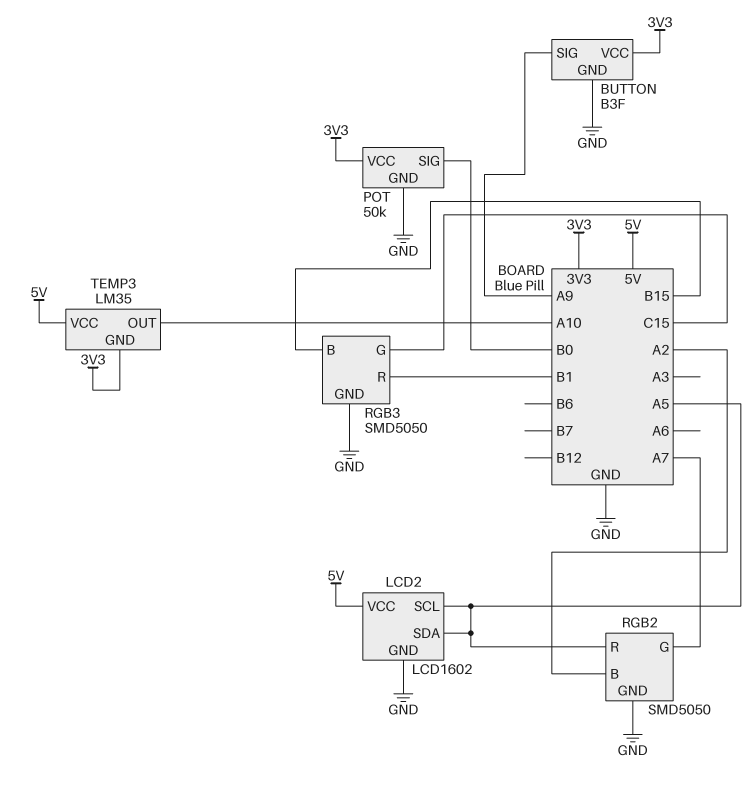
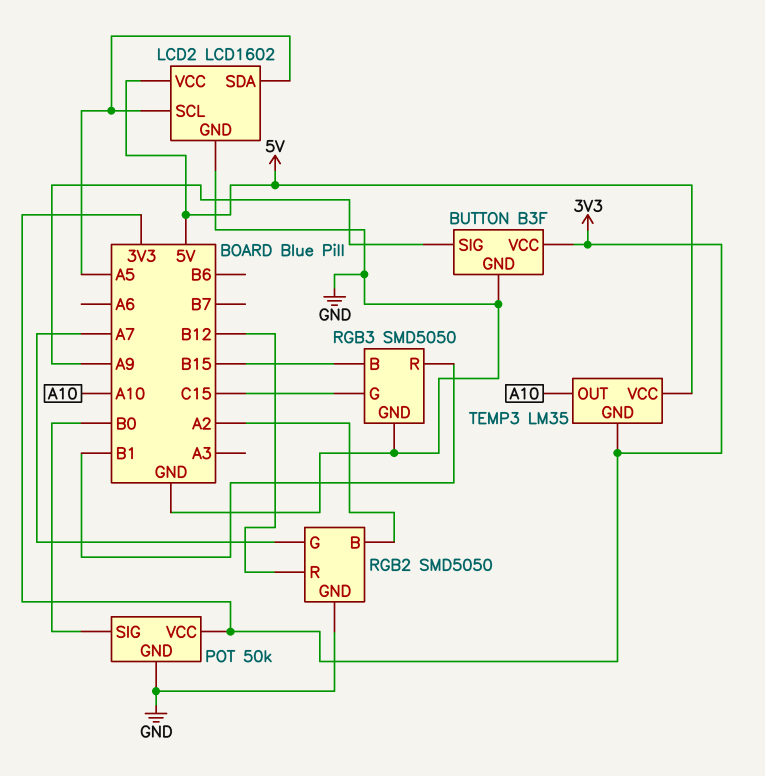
RGB2 pin R: A5 -> B12

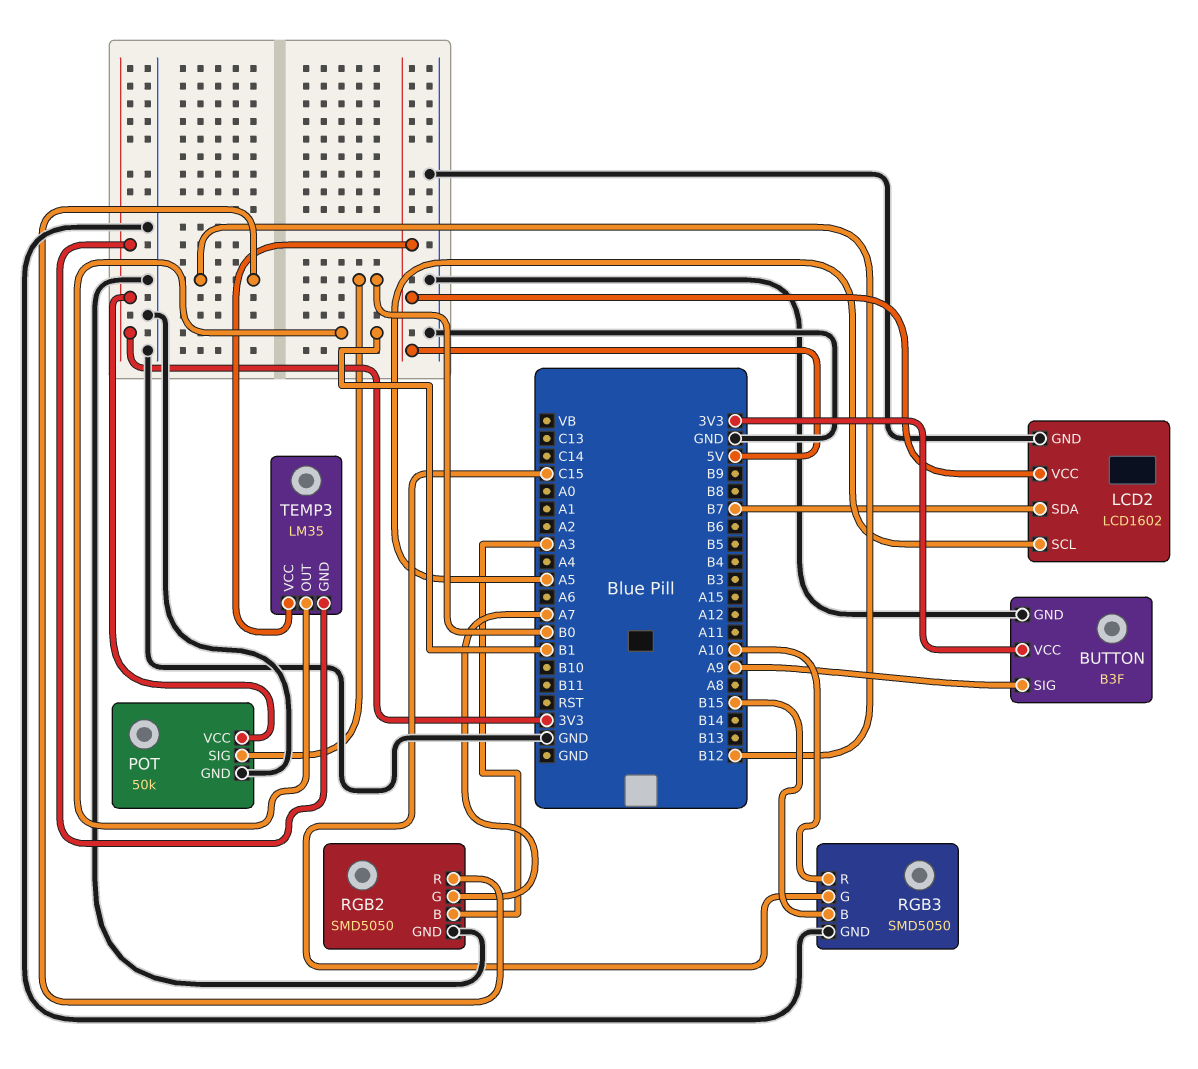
LCD2 pin SDA: A5 -> B7
RGB2 pin B: A2 -> A3
RGB3 pin R: B1 -> A10
TEMP3 pin OUT: A10 -> B1

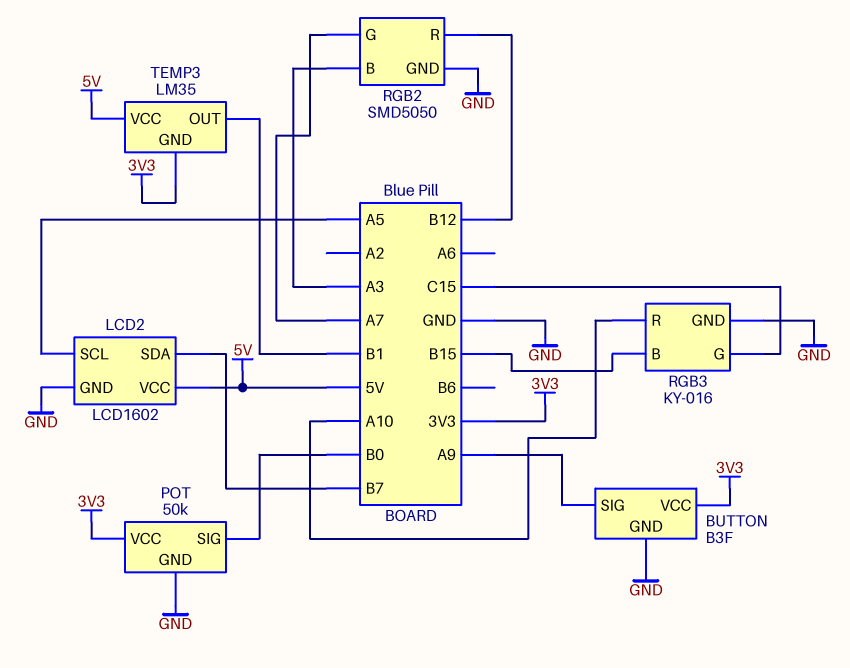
RGB3: SMD5050 -> KY-016

